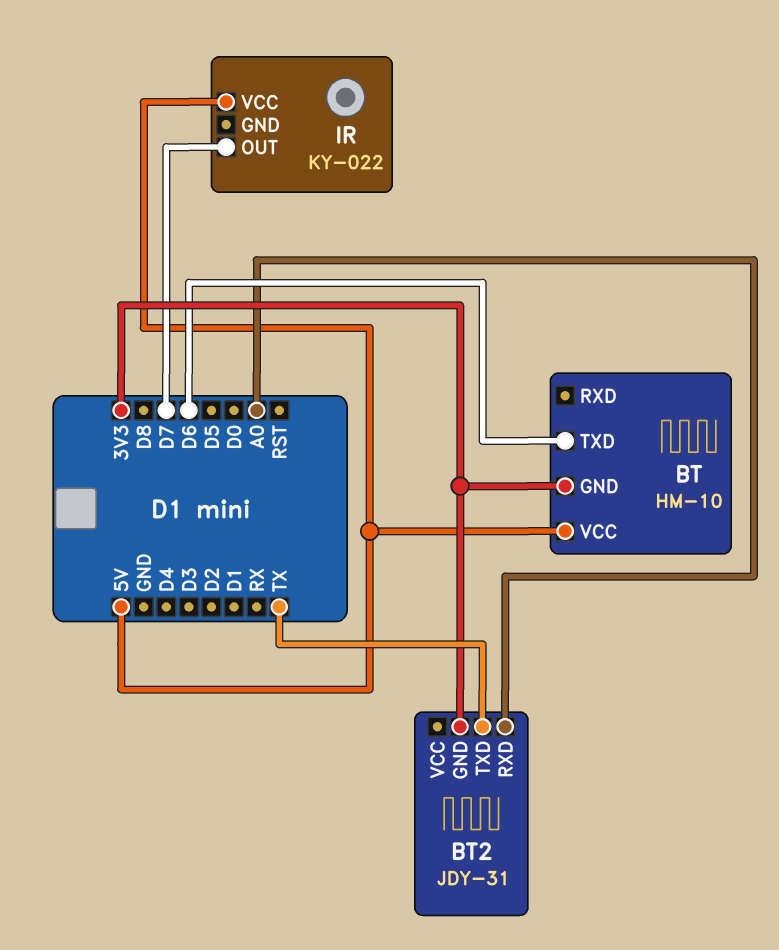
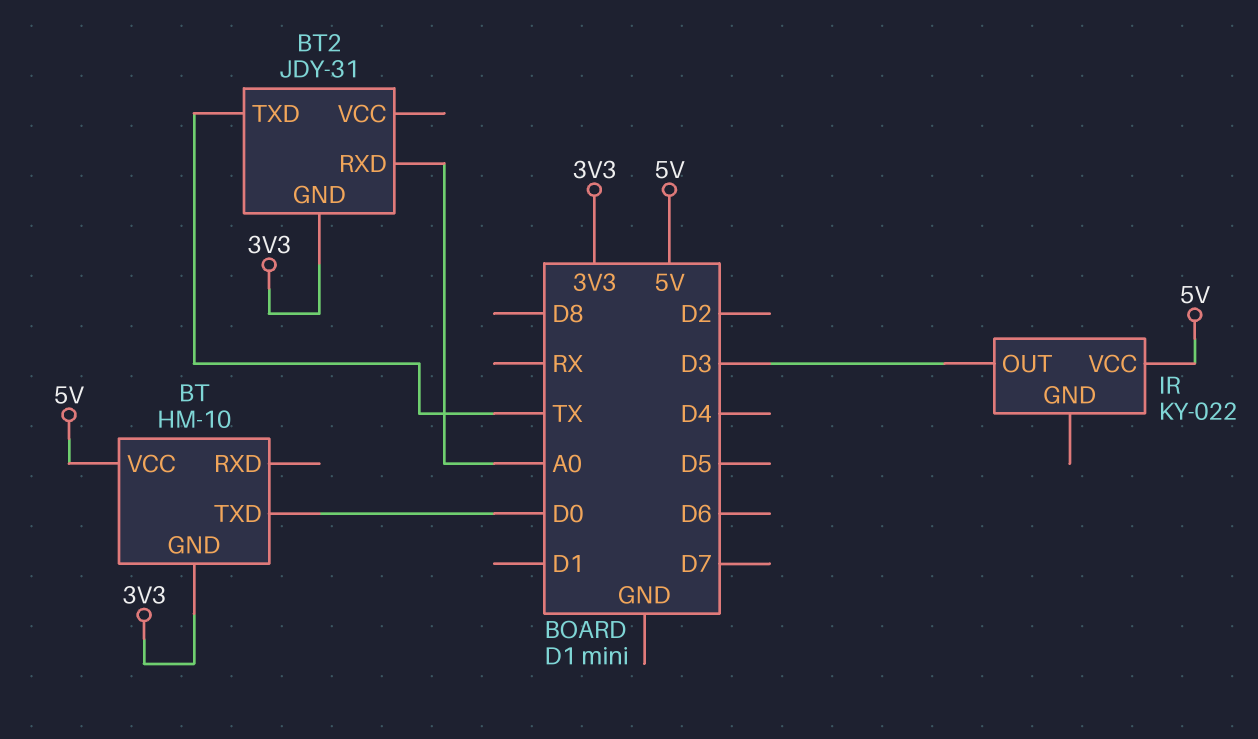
BT pin TXD: D6 -> D0
IR pin OUT: D7 -> D3

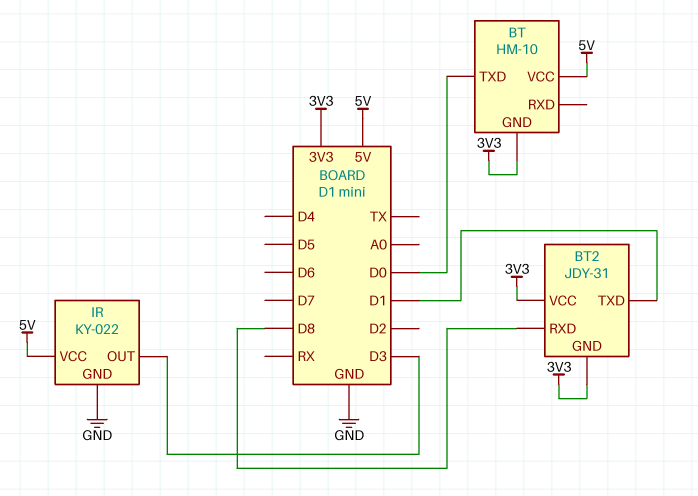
BT2 pin RXD: A0 -> D8
BT2 pin TXD: TX -> D1
BT2 pin VCC: none -> 3V3
IR pin GND: none -> GND

